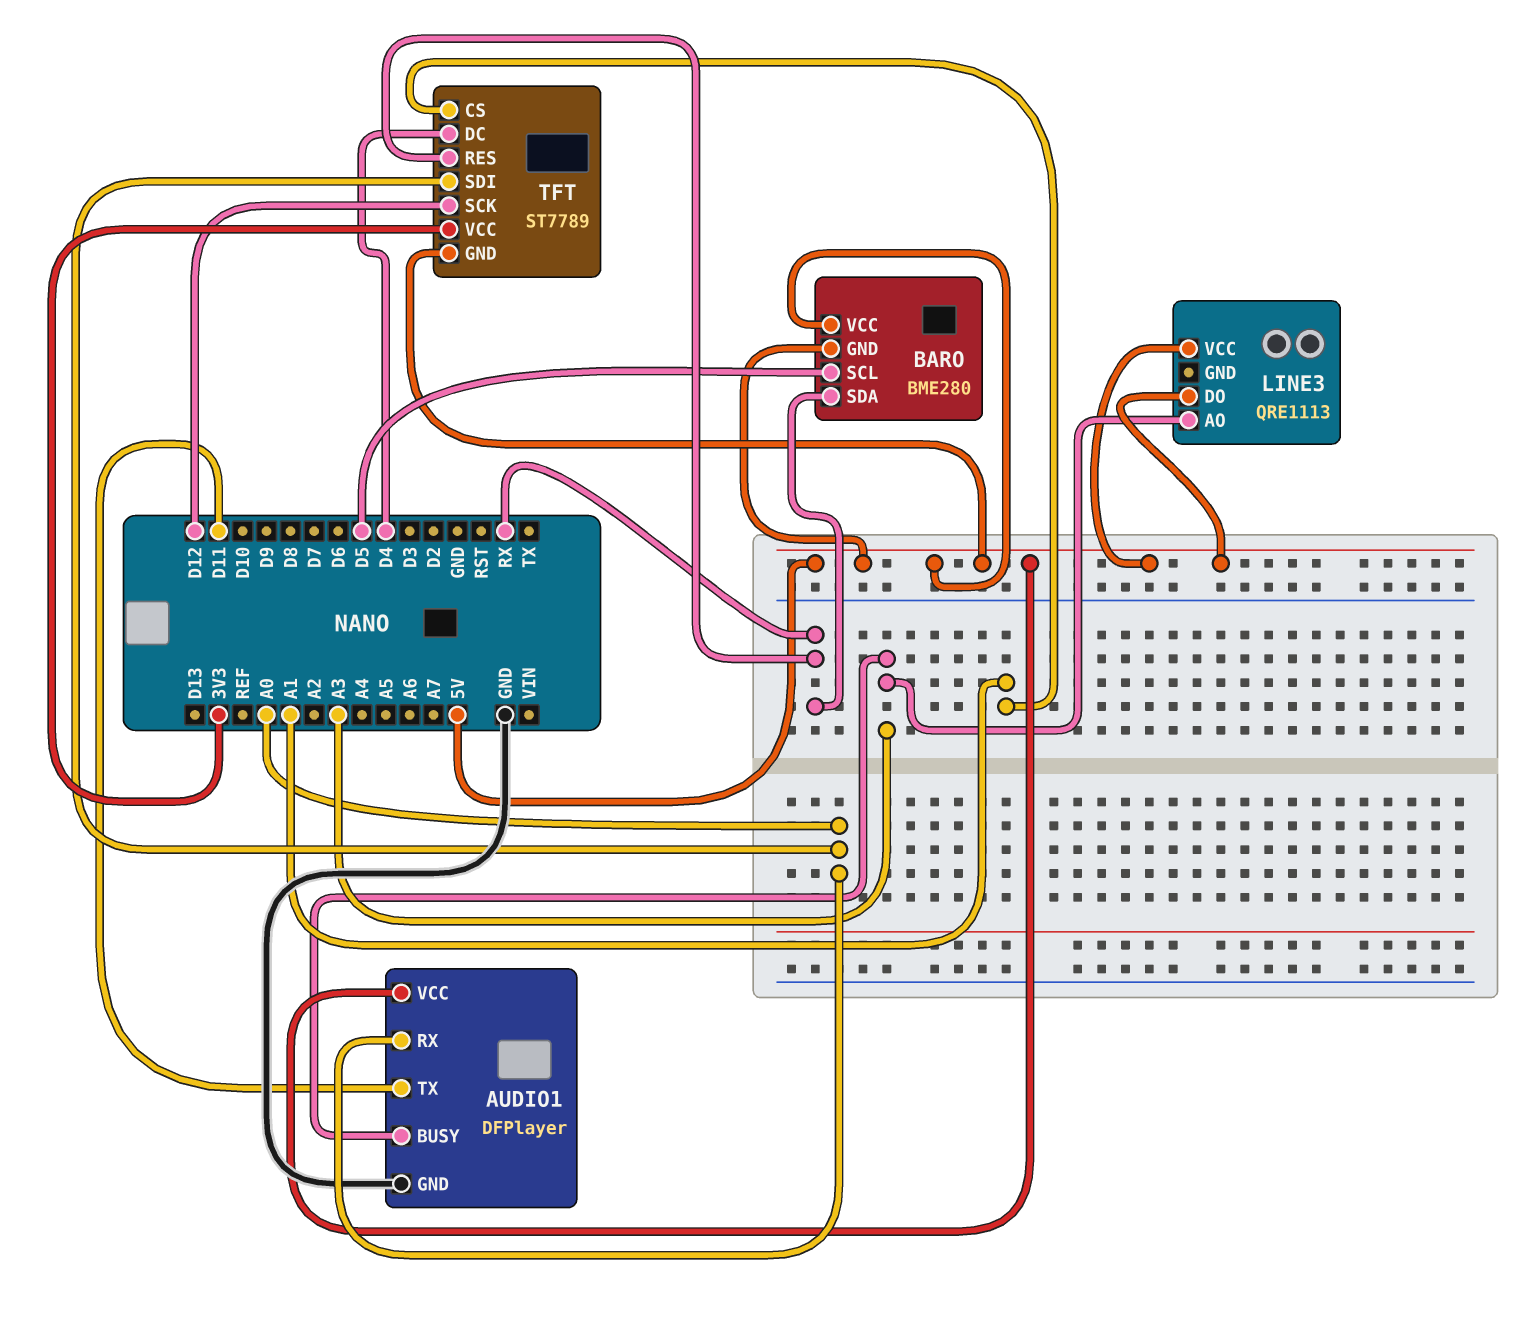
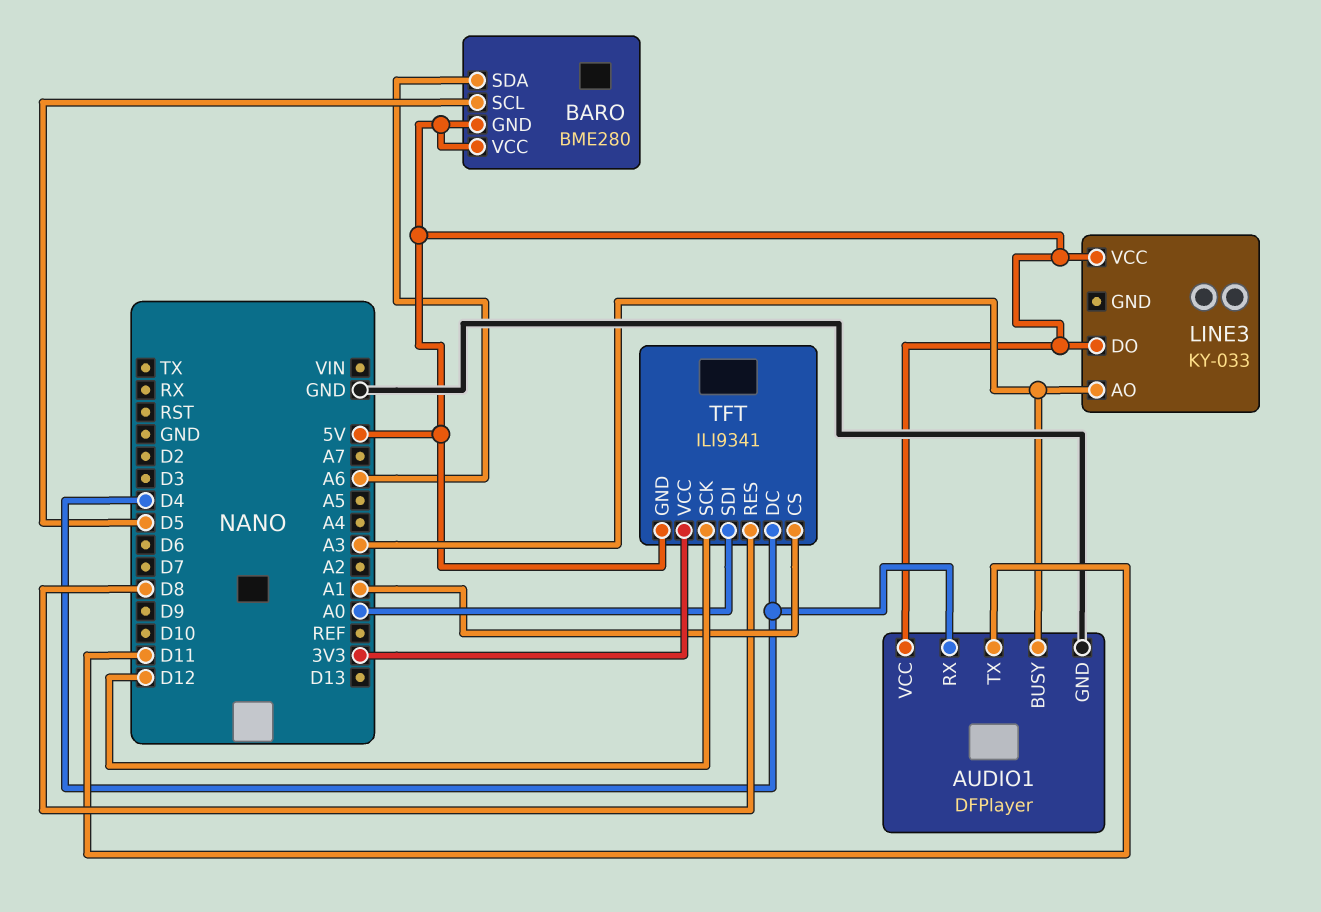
AUDIO1 pin RX: A0 -> D4
BARO pin SDA: RX -> A6
LINE3: QRE1113 -> KY-033
TFT: ST7789 -> ILI9341
TFT pin RES: RX -> D8

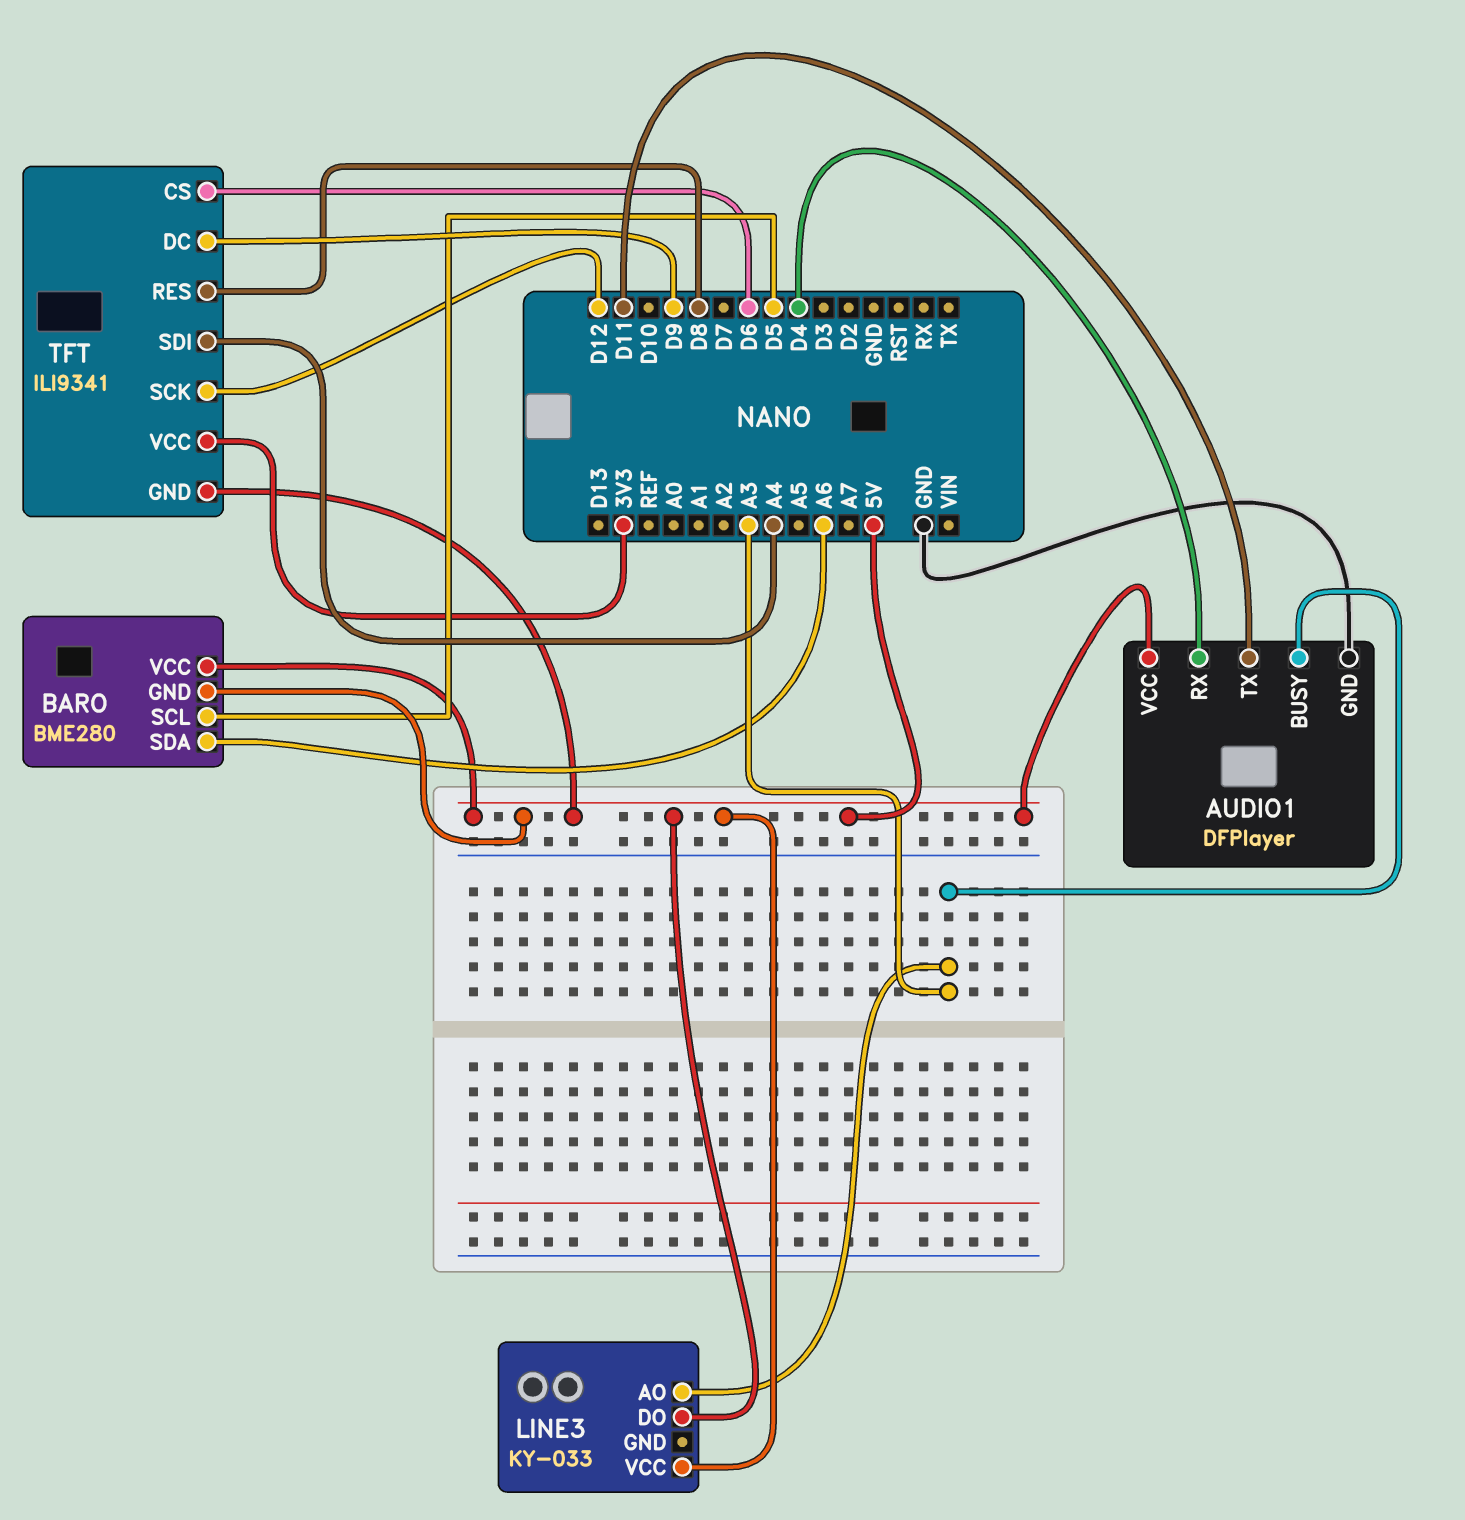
TFT pin CS: A1 -> D6
TFT pin DC: D4 -> D9
TFT pin SDI: A0 -> A4

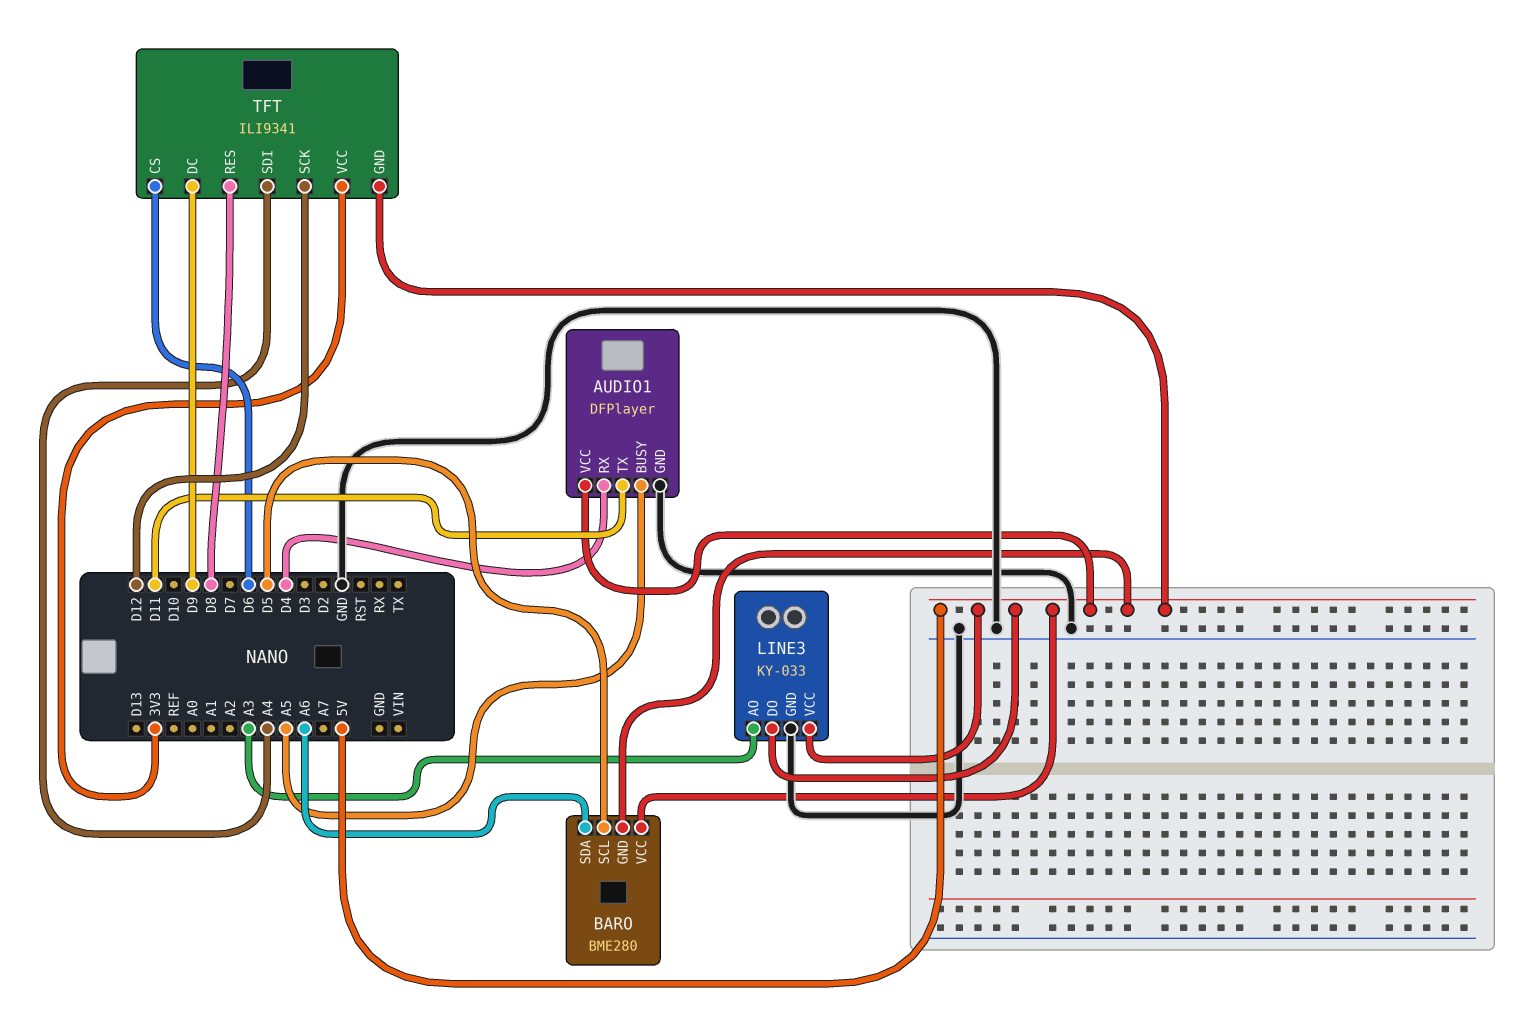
AUDIO1 pin BUSY: A3 -> A5
LINE3 pin GND: none -> GND

